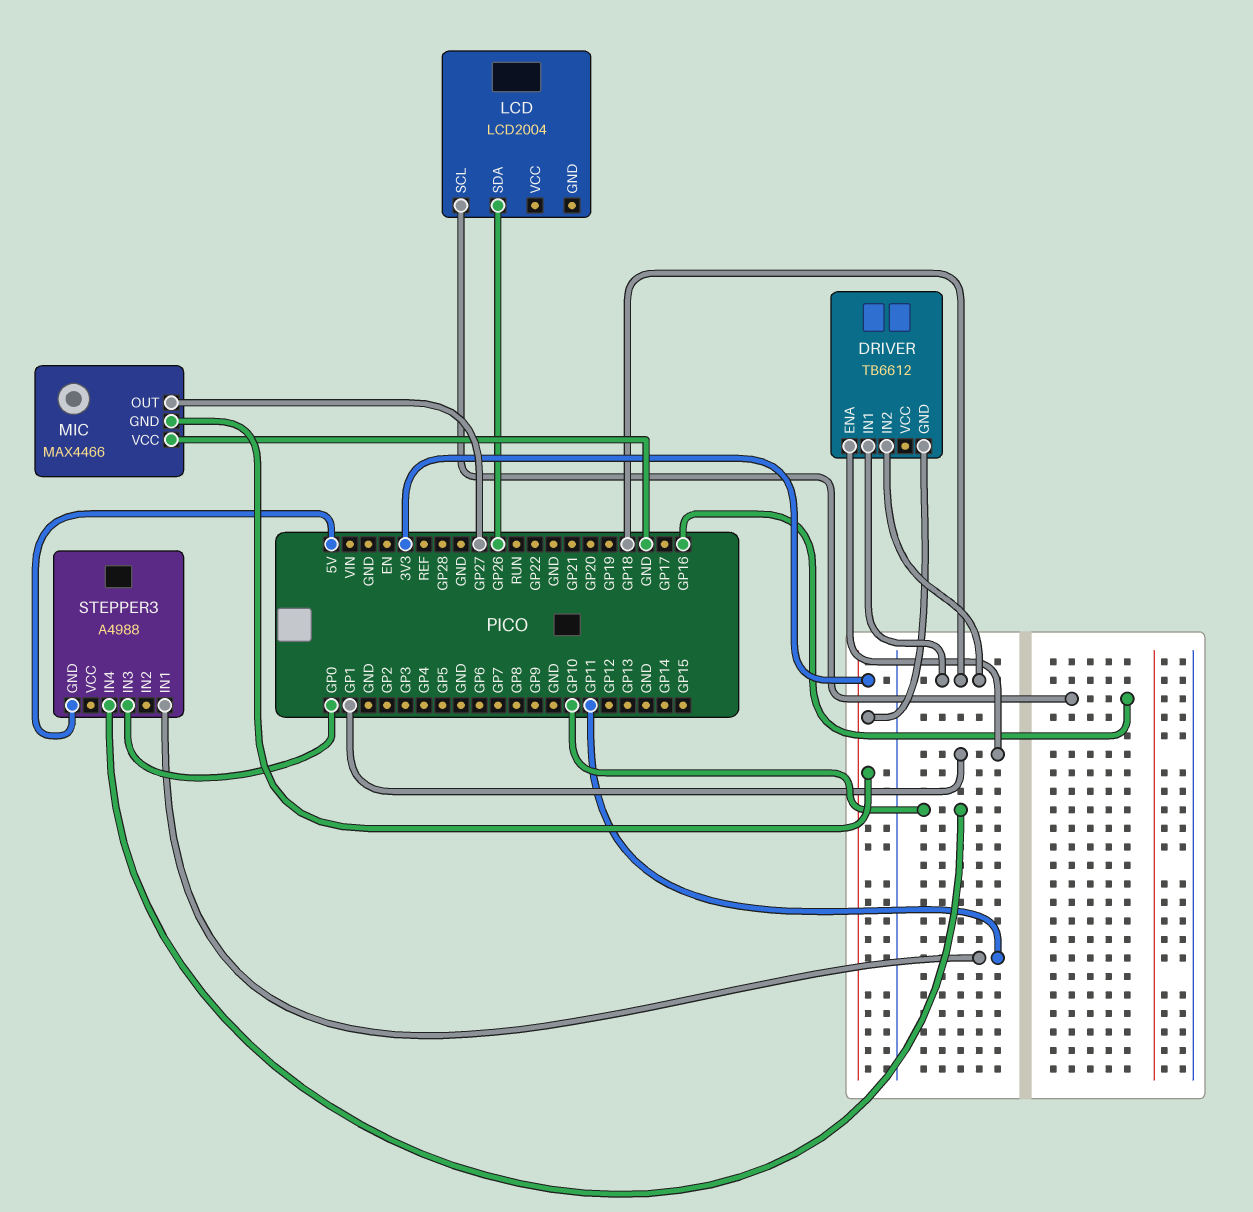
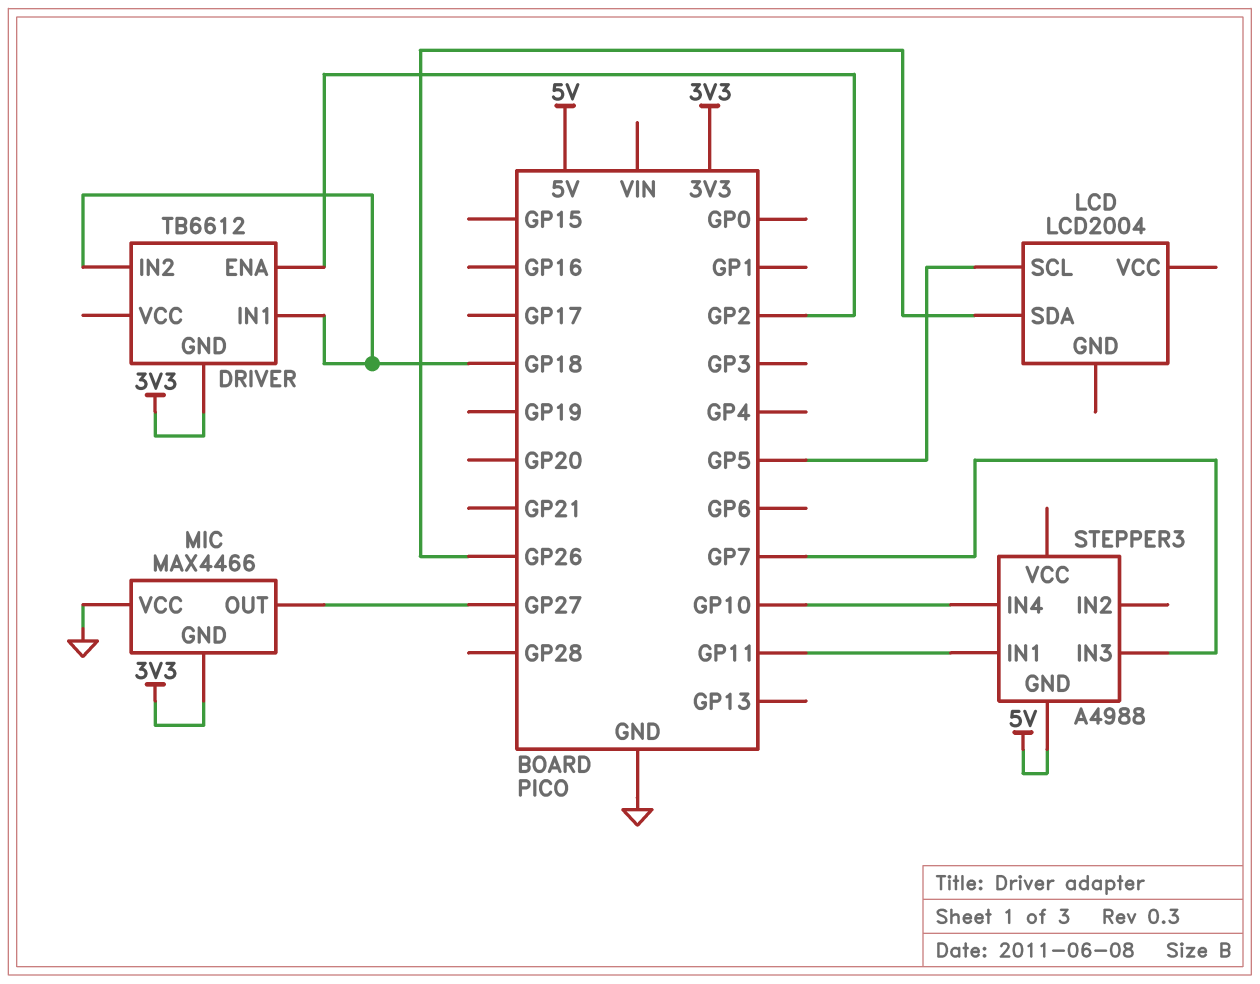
DRIVER pin ENA: GP1 -> GP2
LCD pin SCL: GP16 -> GP5
STEPPER3 pin IN3: GP0 -> GP7

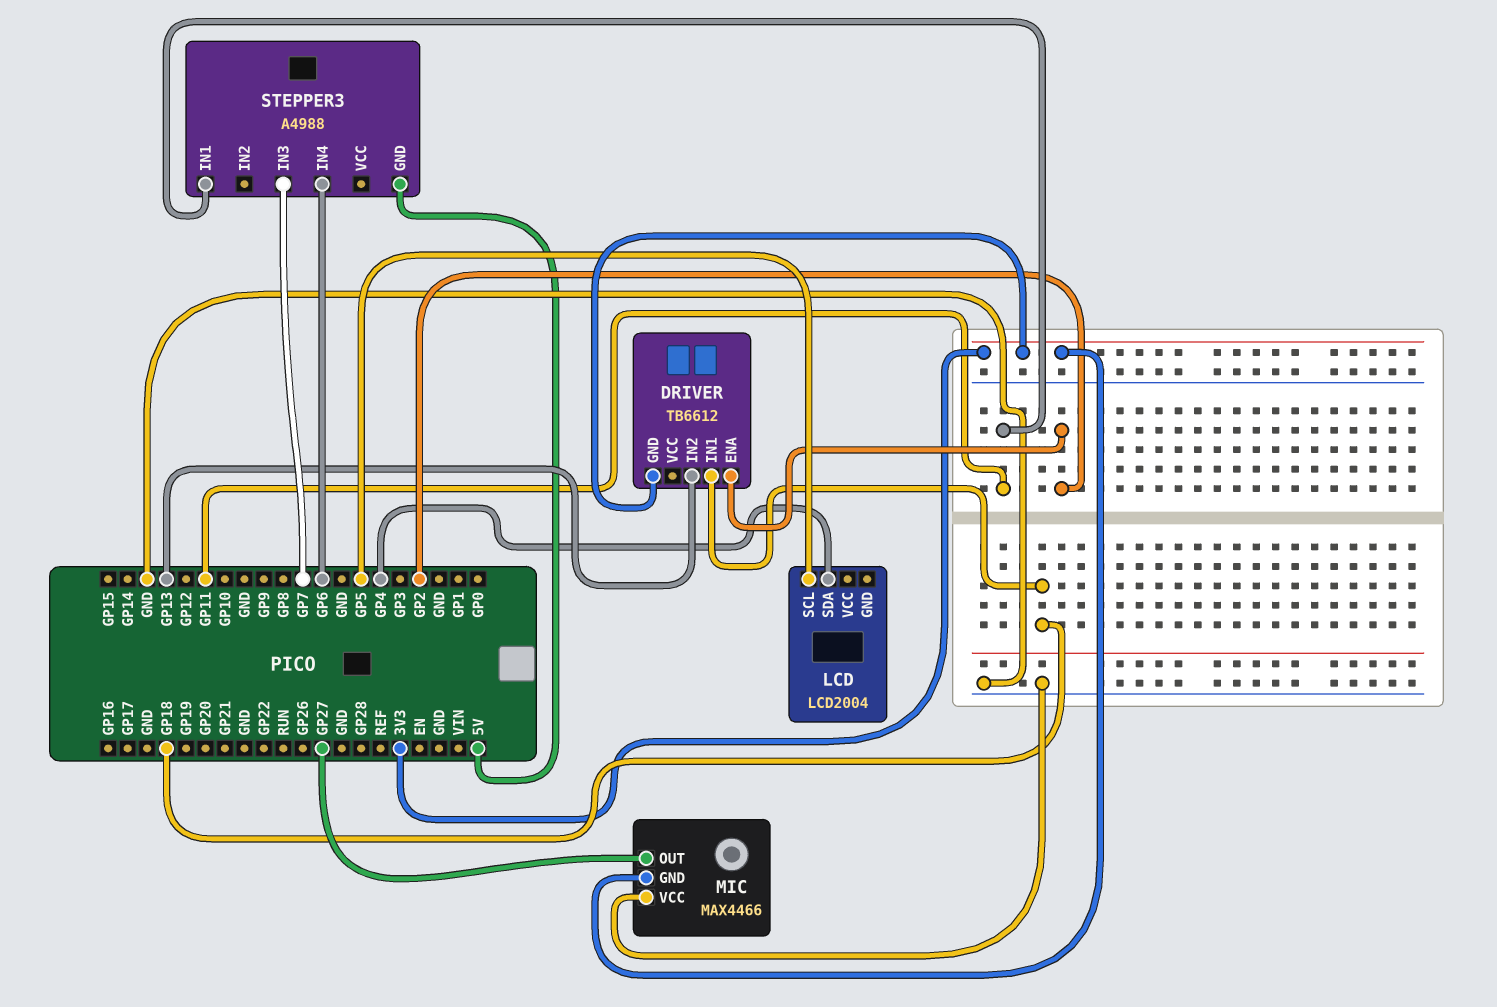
DRIVER pin IN2: GP18 -> GP13
LCD pin SDA: GP26 -> GP4
STEPPER3 pin IN4: GP10 -> GP6

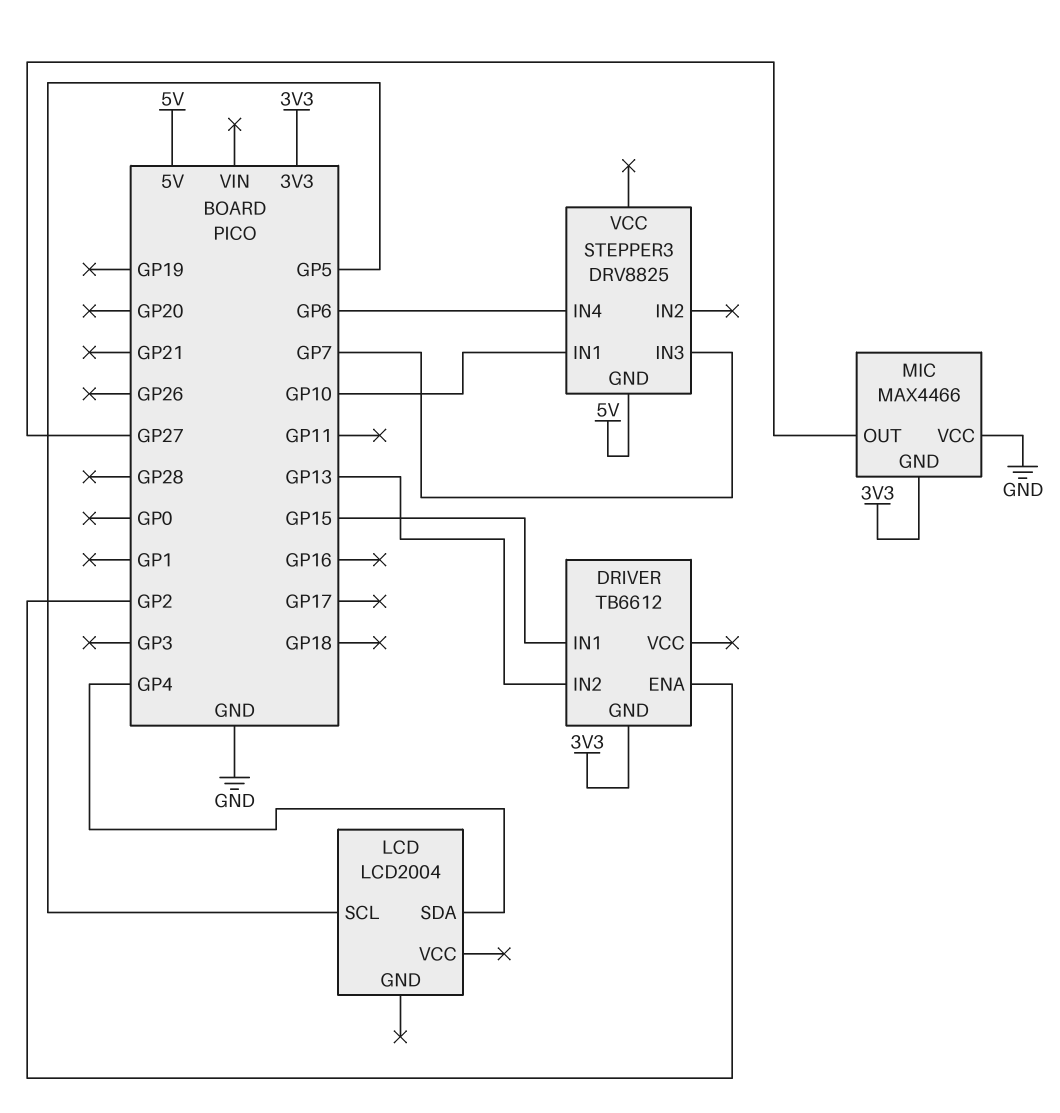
DRIVER pin IN1: GP18 -> GP15
STEPPER3: A4988 -> DRV8825
STEPPER3 pin IN1: GP11 -> GP10

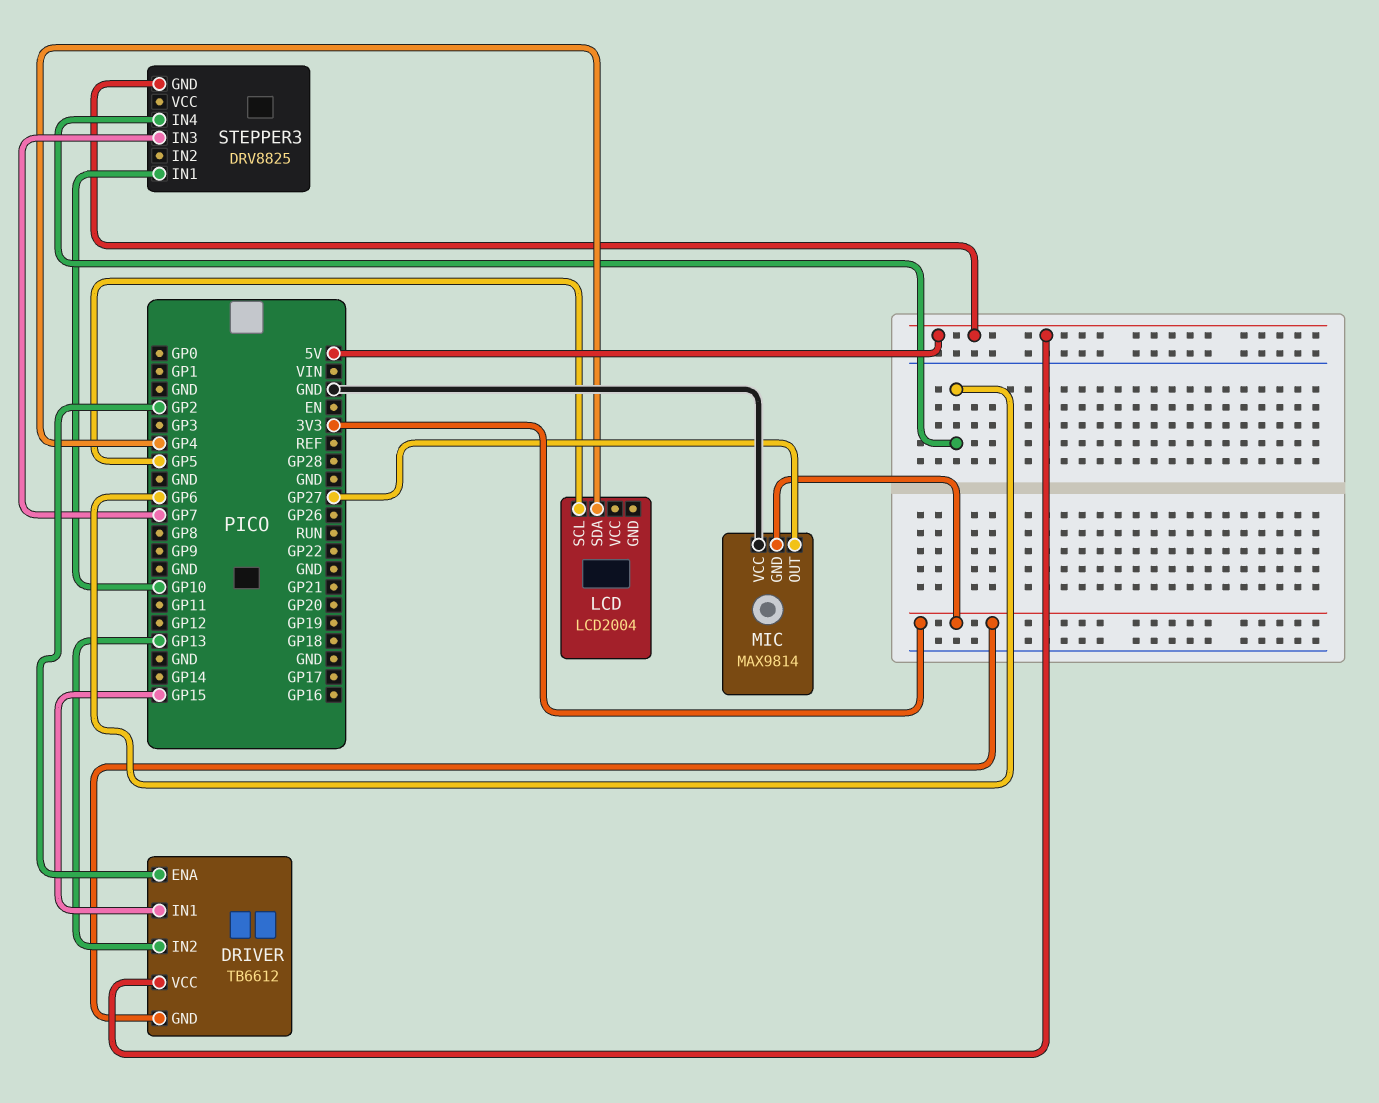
DRIVER pin VCC: none -> 5V
MIC: MAX4466 -> MAX9814

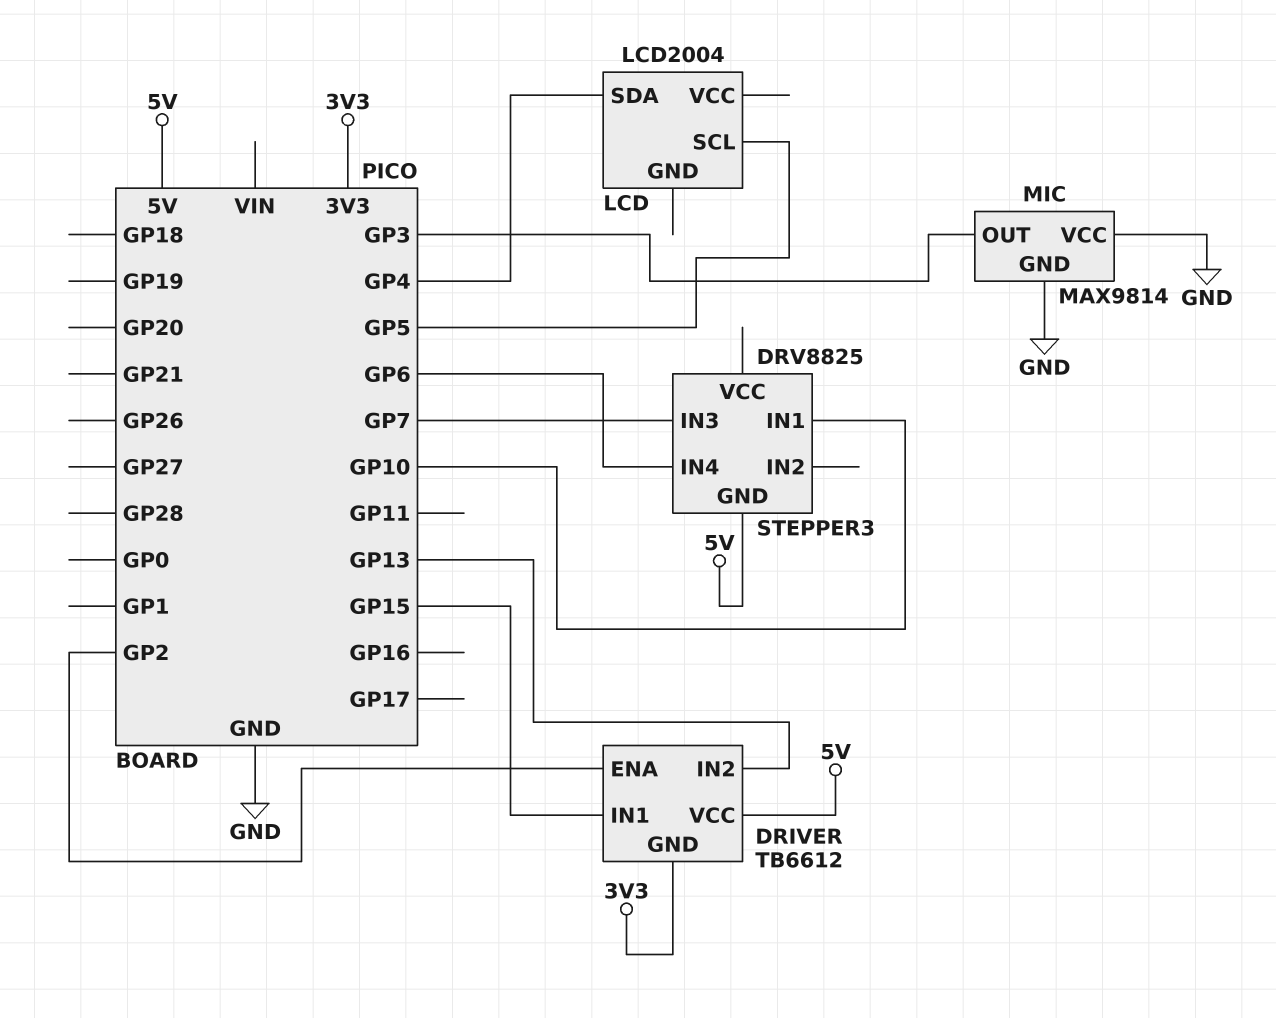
MIC pin GND: 3V3 -> GND
MIC pin OUT: GP27 -> GP3

